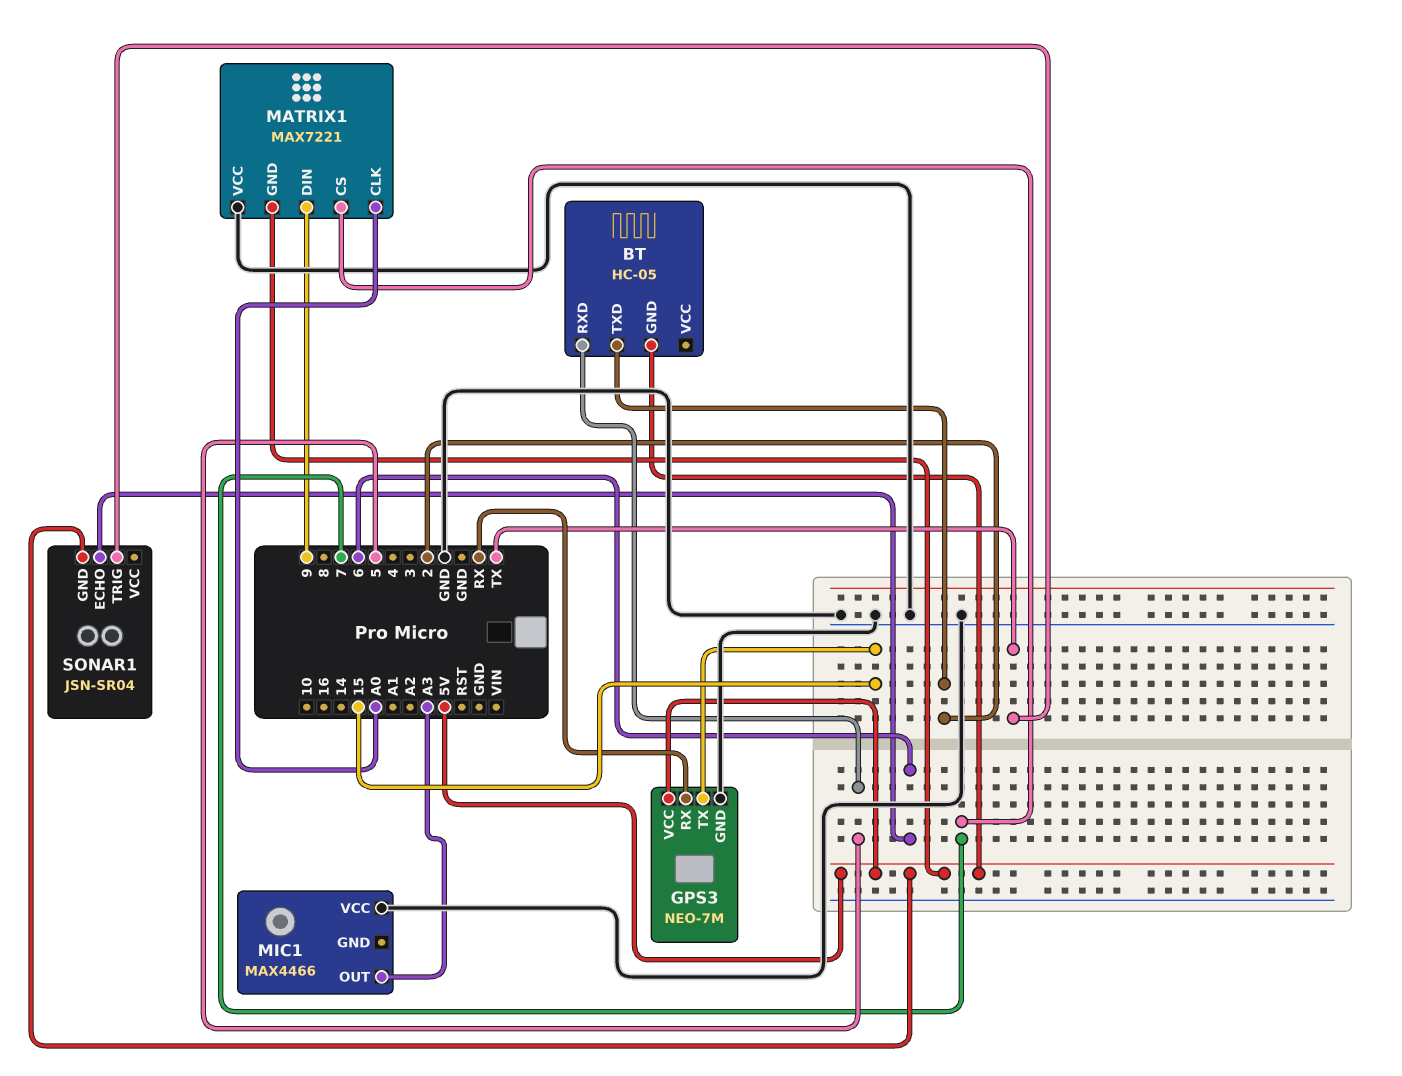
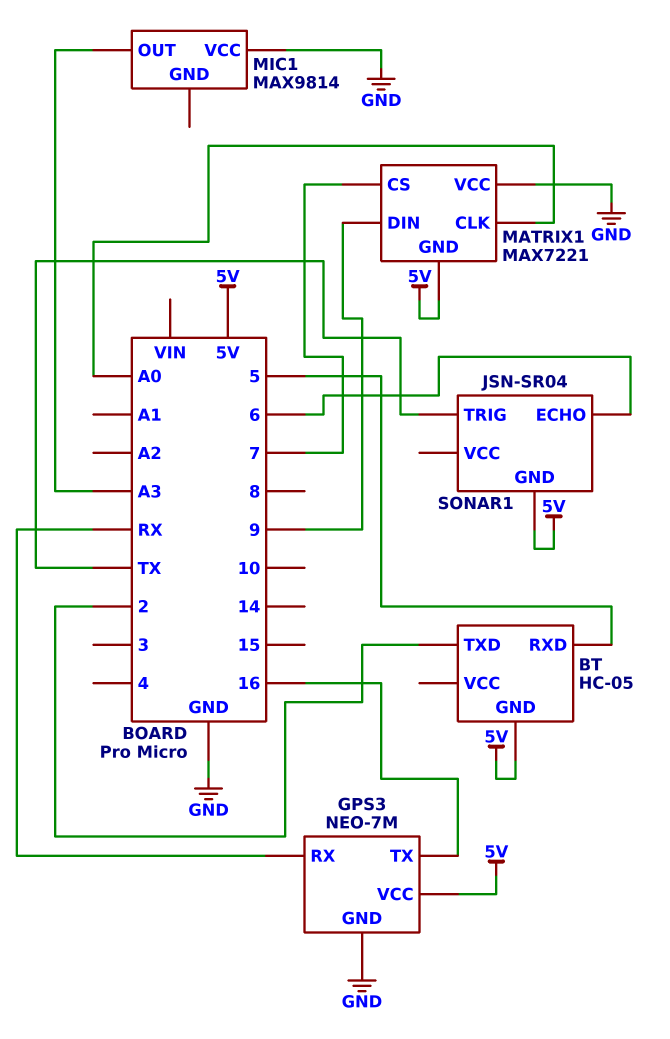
GPS3 pin TX: 15 -> 16
MIC1: MAX4466 -> MAX9814

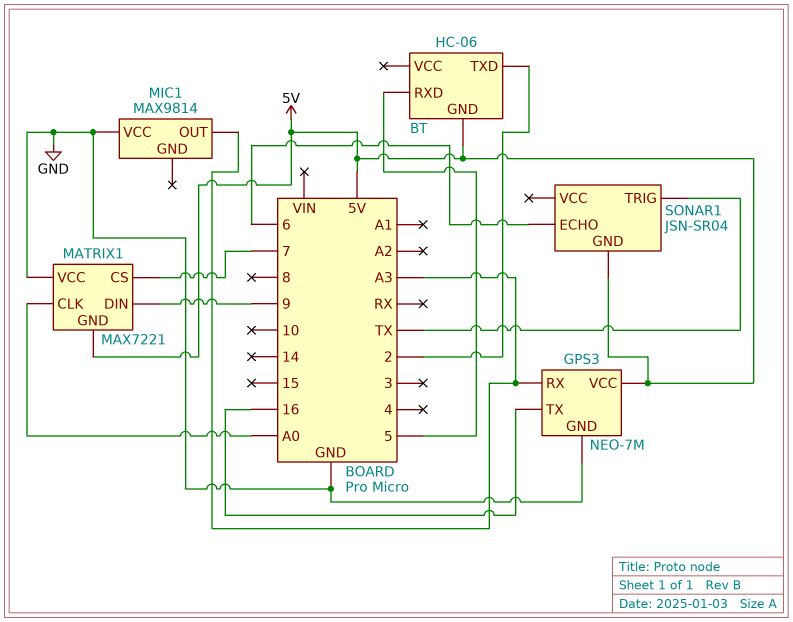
BT: HC-05 -> HC-06
GPS3 pin RX: RX -> A3

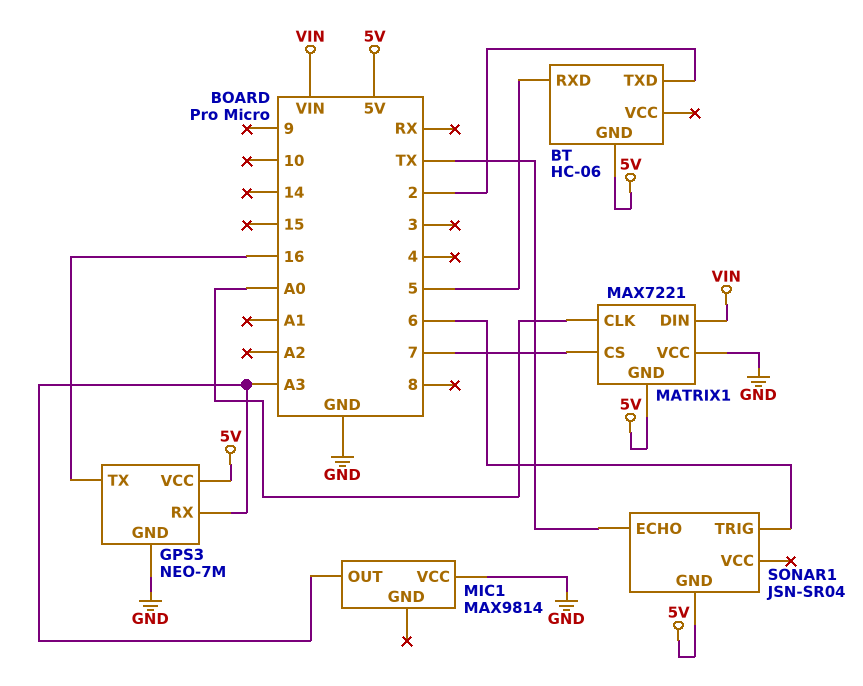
MATRIX1 pin DIN: 9 -> VIN
SONAR1 pin ECHO: 6 -> TX
SONAR1 pin TRIG: TX -> 6

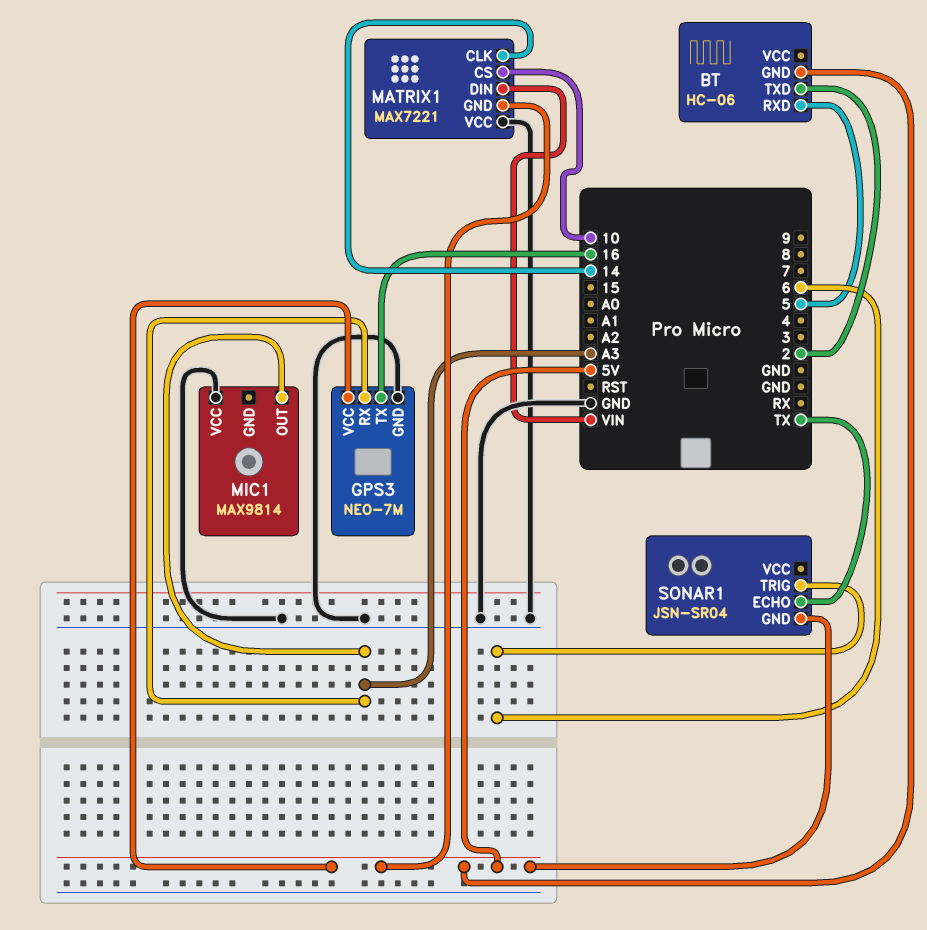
MATRIX1 pin CLK: A0 -> 14
MATRIX1 pin CS: 7 -> 10

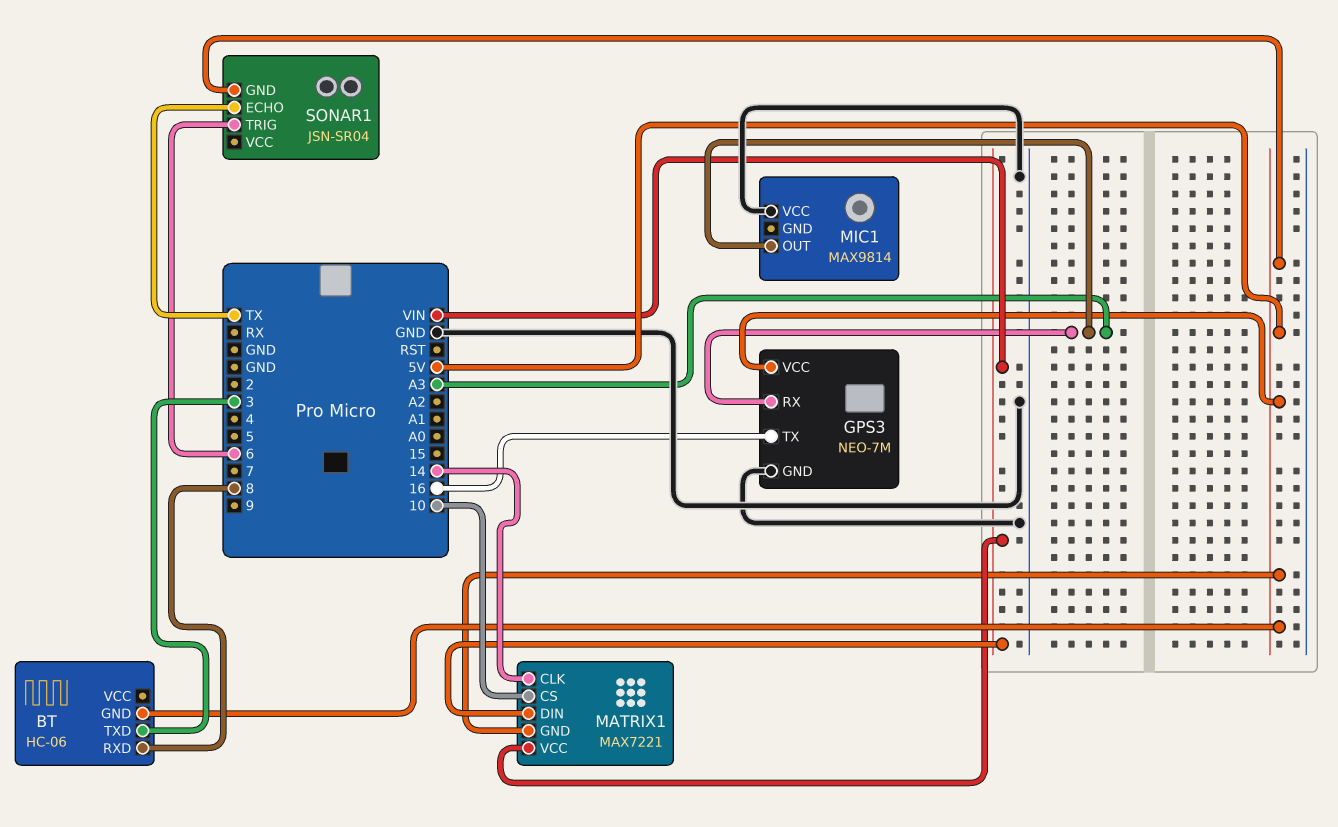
BT pin RXD: 5 -> 8
BT pin TXD: 2 -> 3
MATRIX1 pin VCC: GND -> VIN

